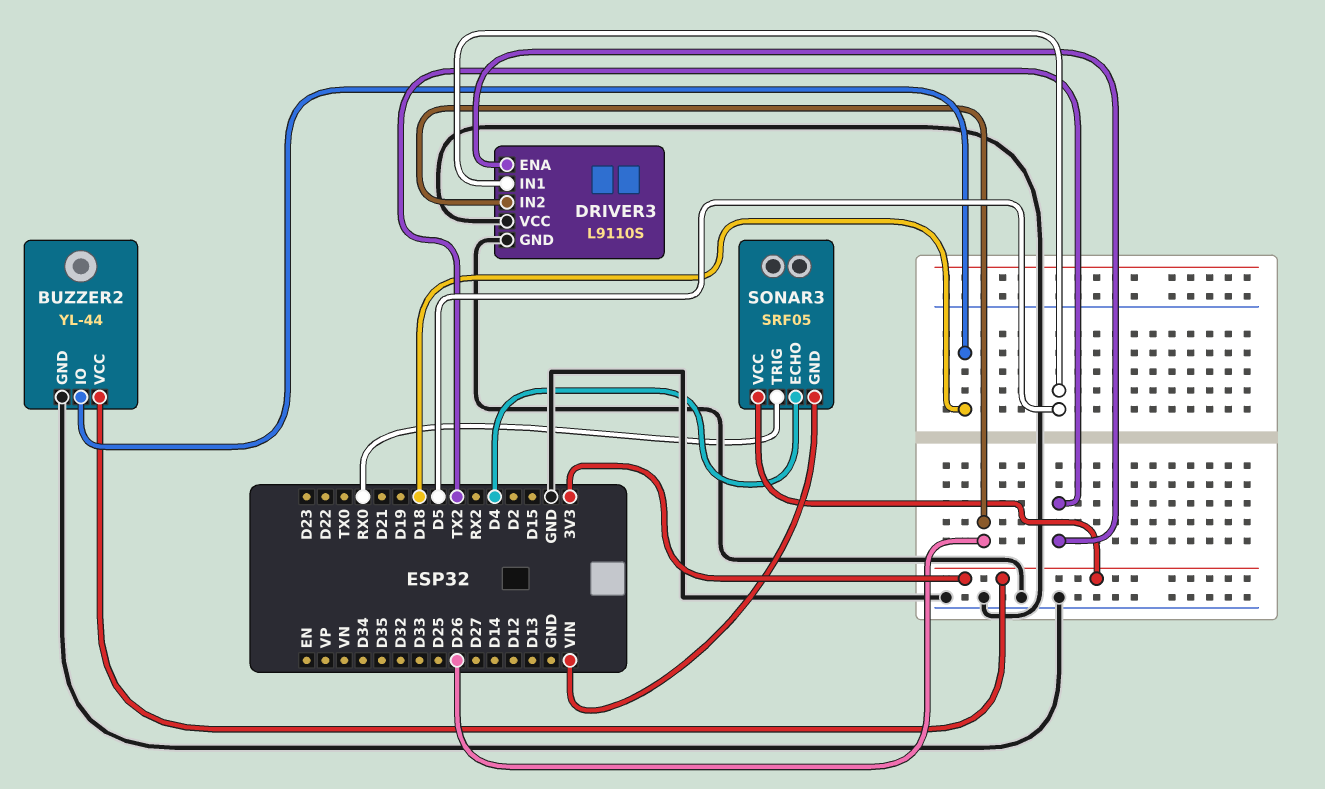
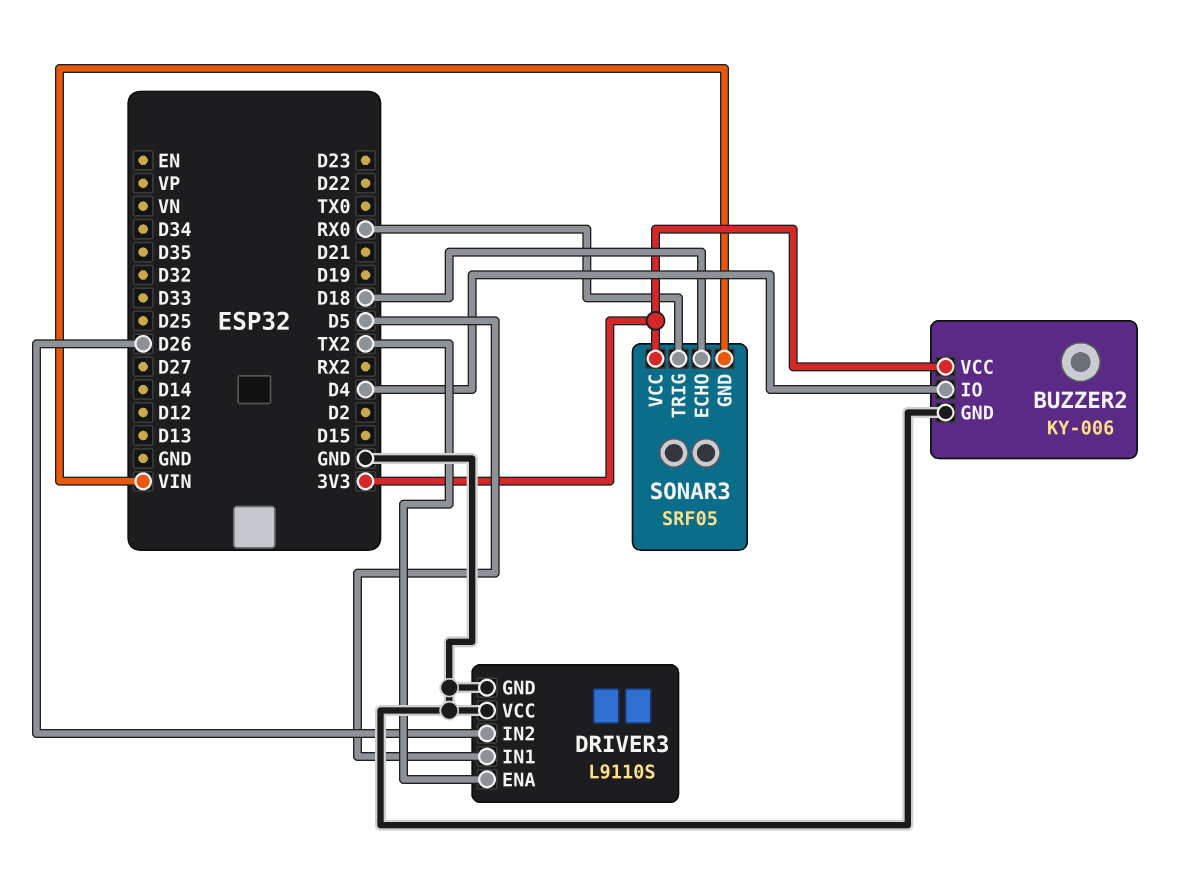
BUZZER2: YL-44 -> KY-006
BUZZER2 pin IO: D18 -> D4
SONAR3 pin ECHO: D4 -> D18

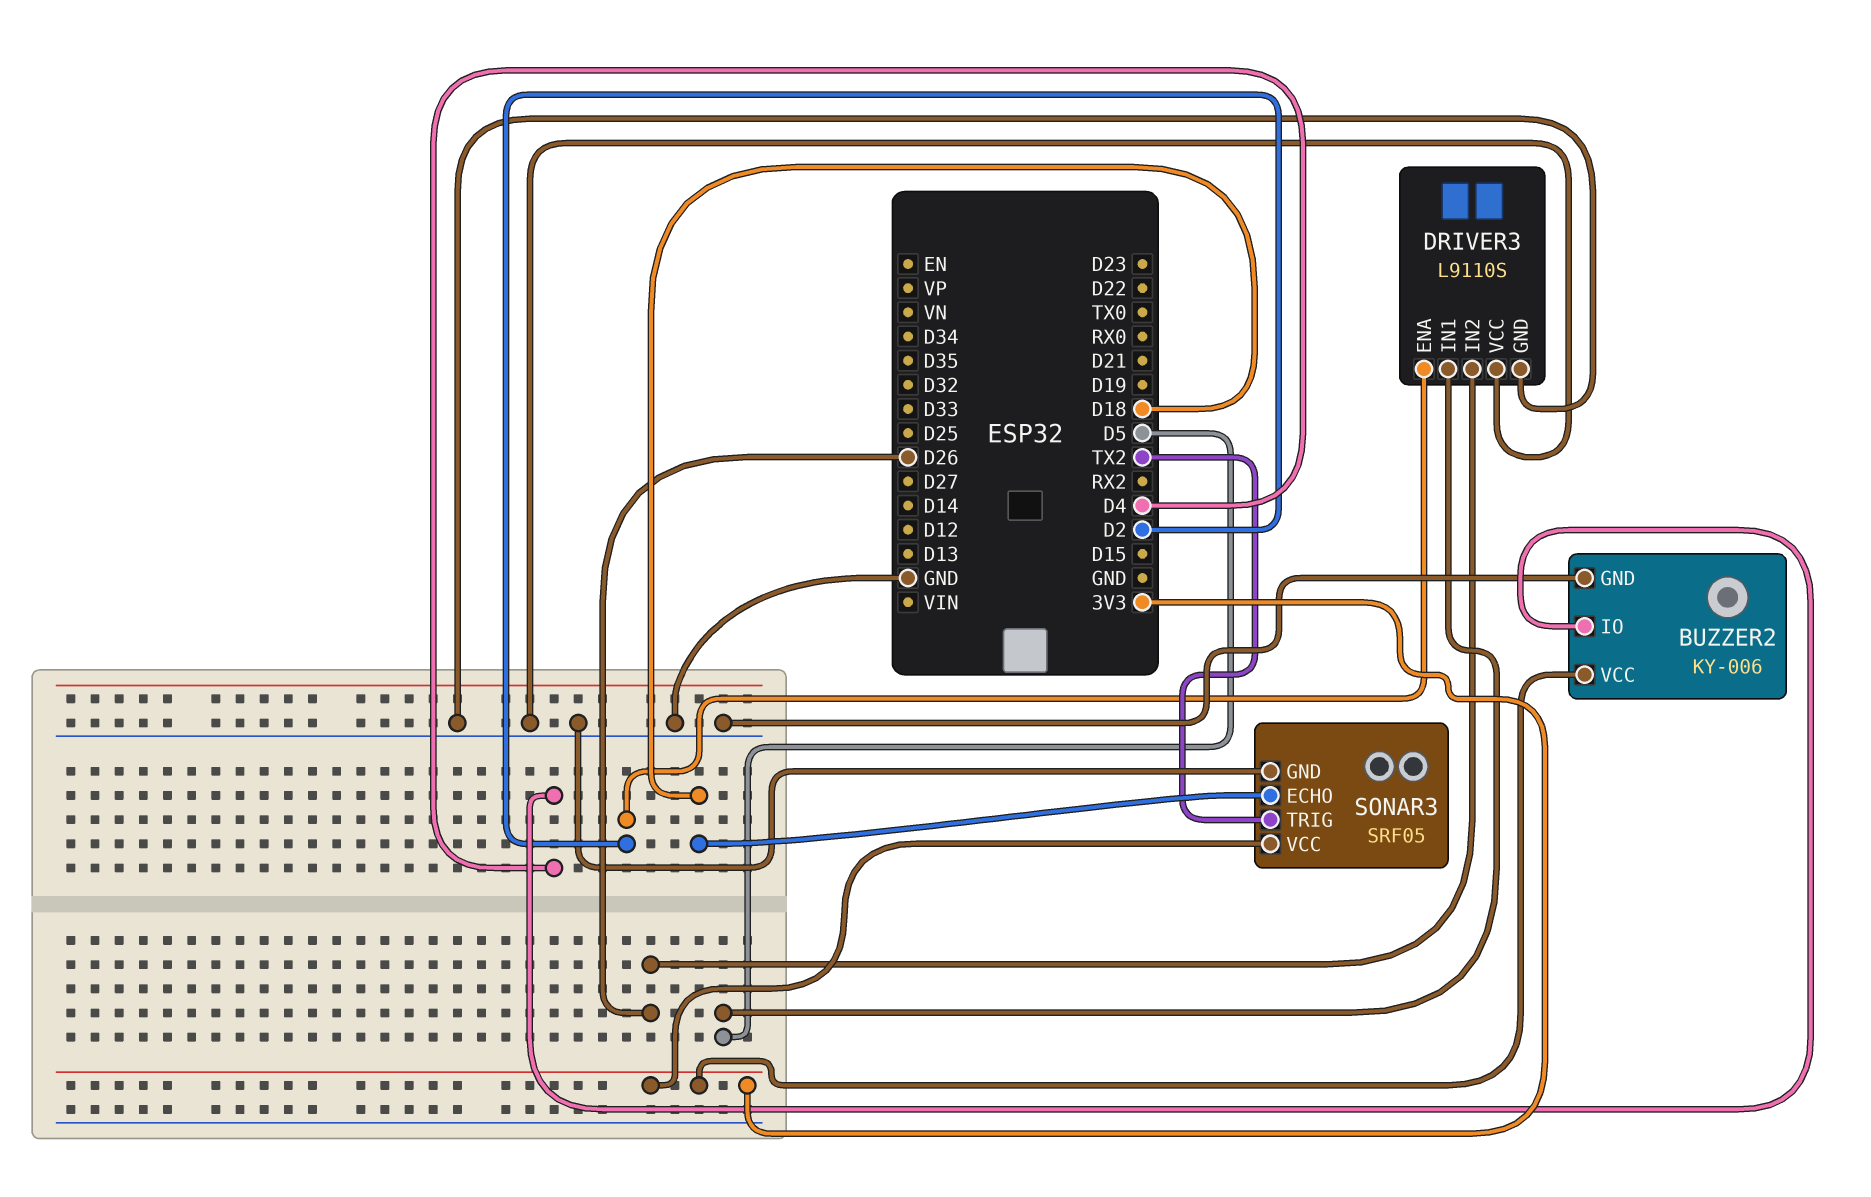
DRIVER3 pin ENA: TX2 -> D2
SONAR3 pin GND: VIN -> GND
SONAR3 pin TRIG: RX0 -> TX2

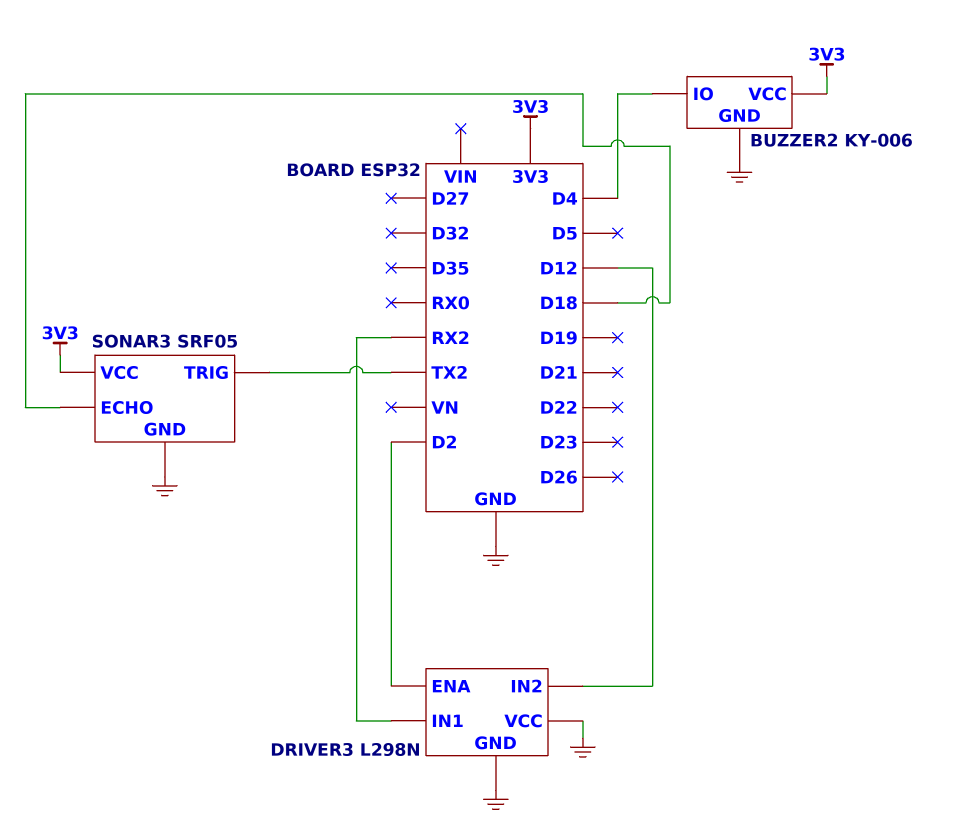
DRIVER3: L9110S -> L298N
DRIVER3 pin IN1: D5 -> RX2
DRIVER3 pin IN2: D26 -> D12

